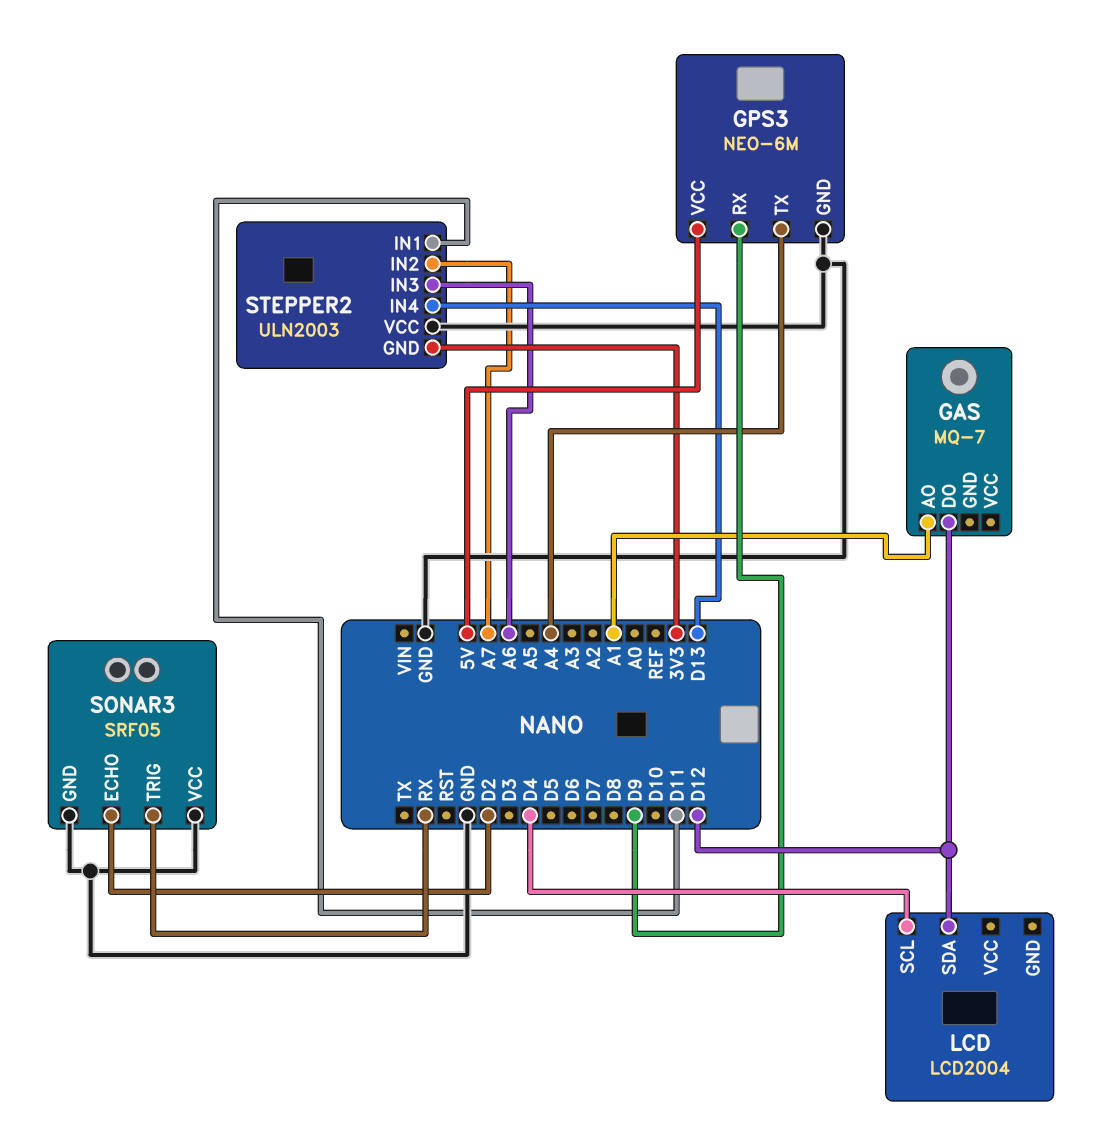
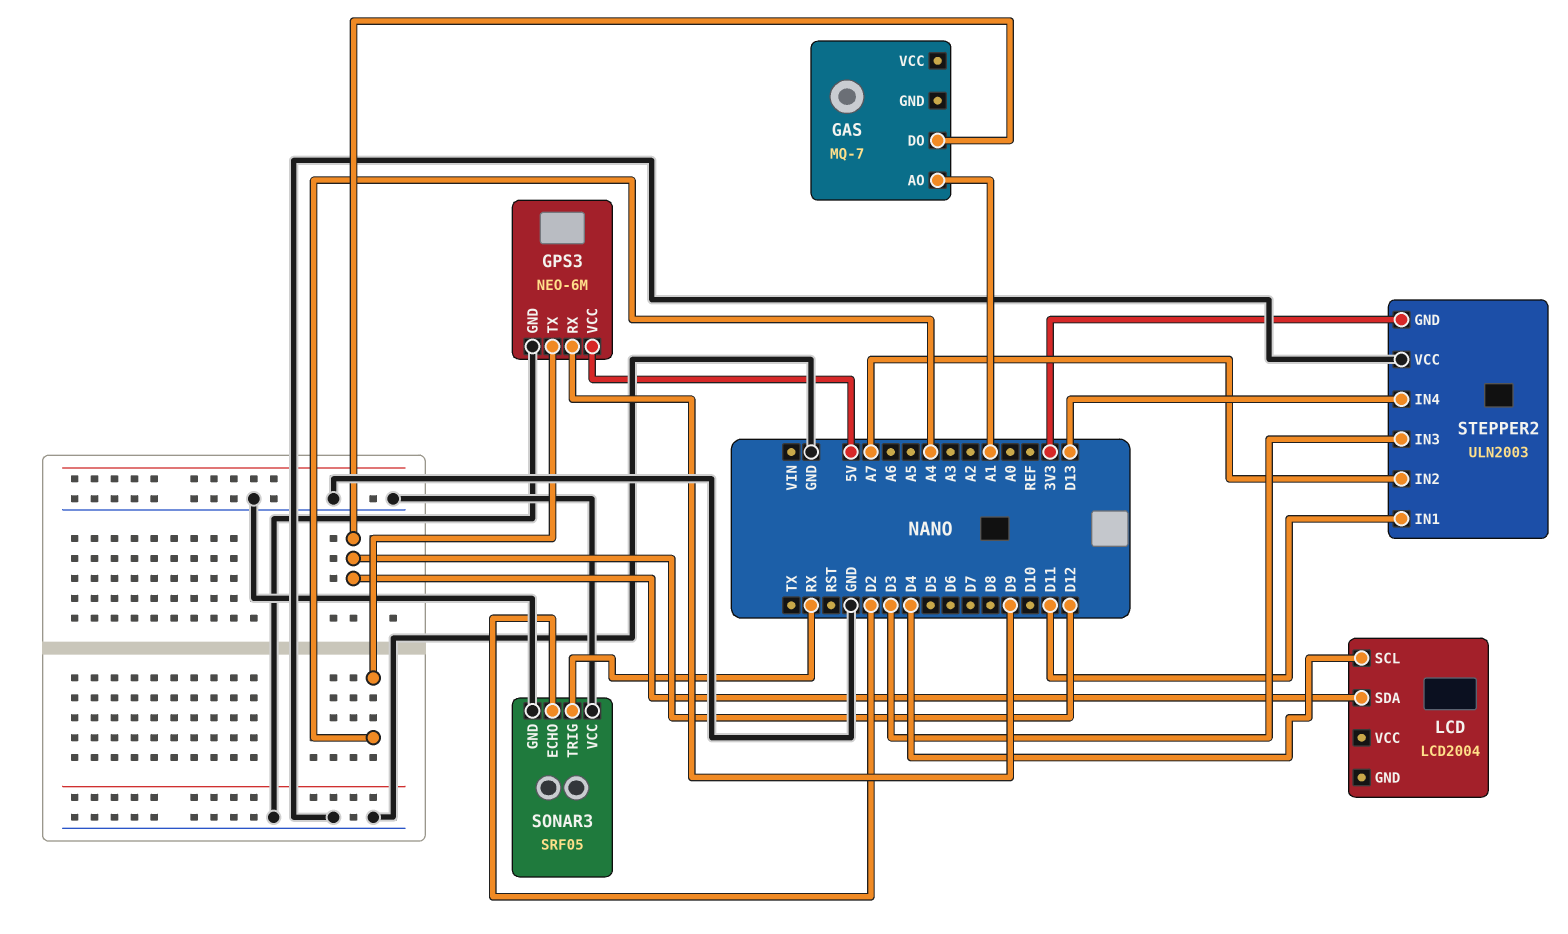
STEPPER2 pin IN3: A6 -> D3

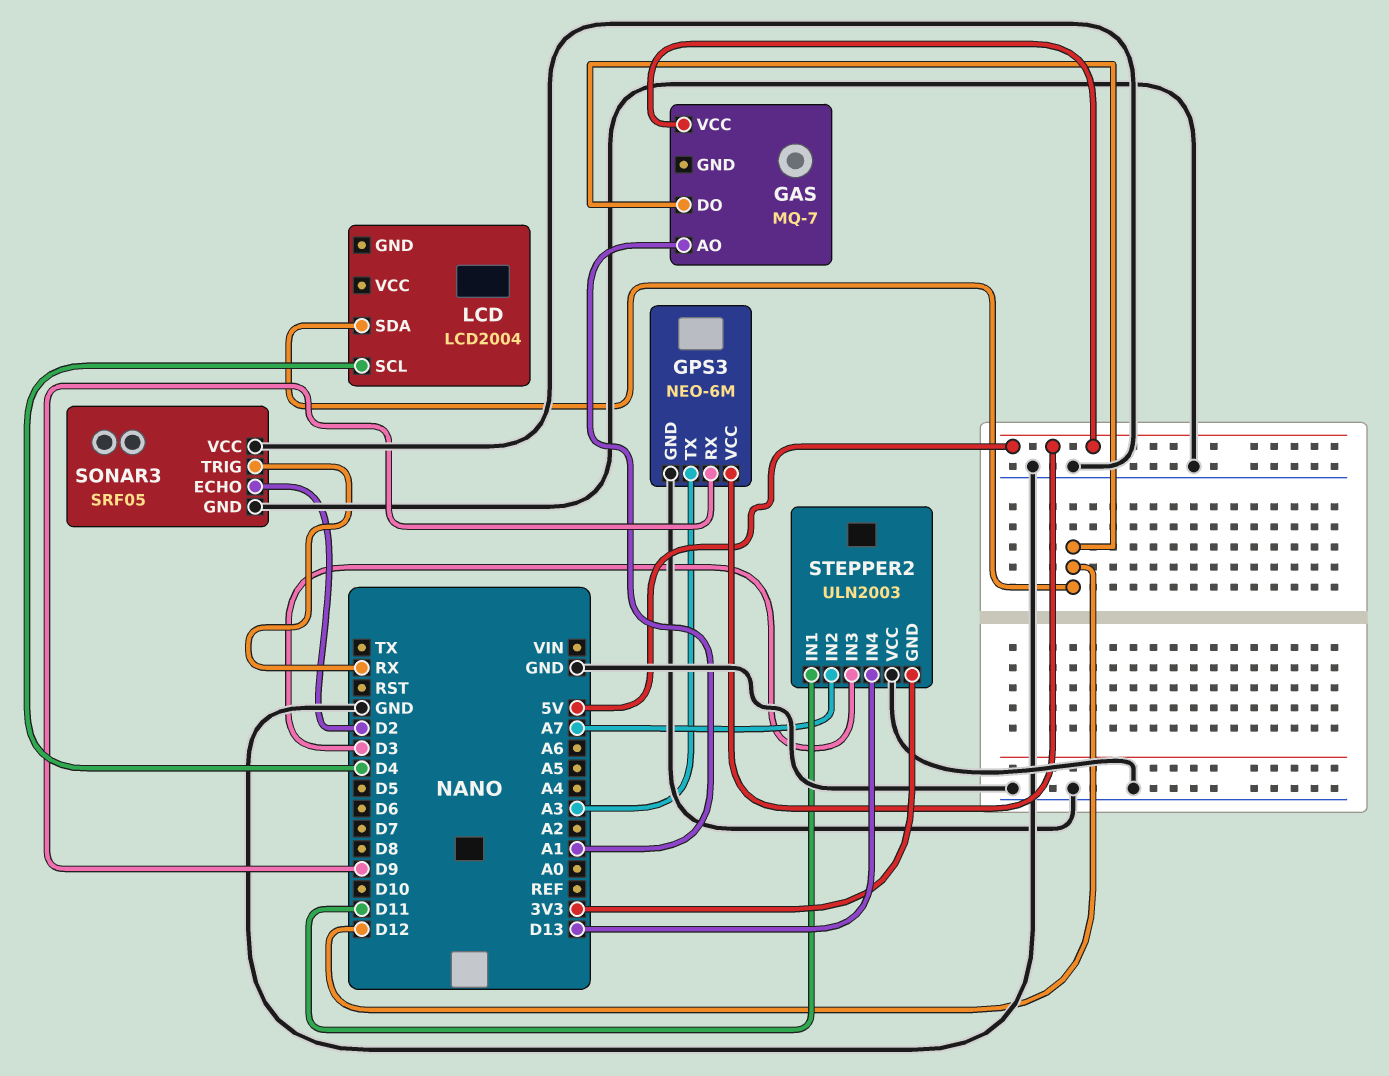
GAS pin VCC: none -> 5V
GPS3 pin TX: A4 -> A3

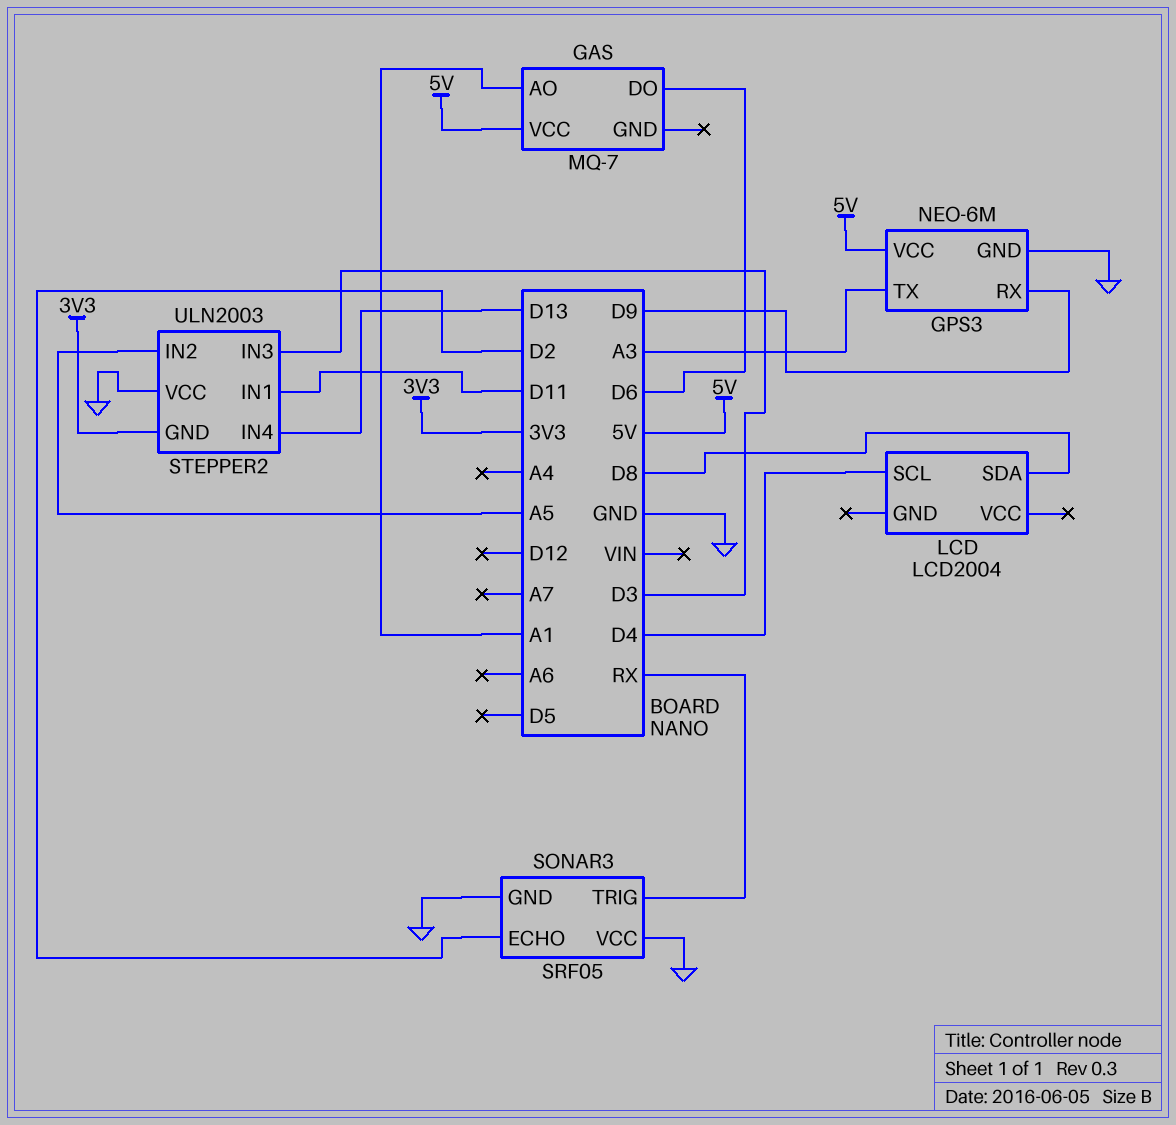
GAS pin DO: D12 -> D6
LCD pin SDA: D12 -> D8
STEPPER2 pin IN2: A7 -> A5

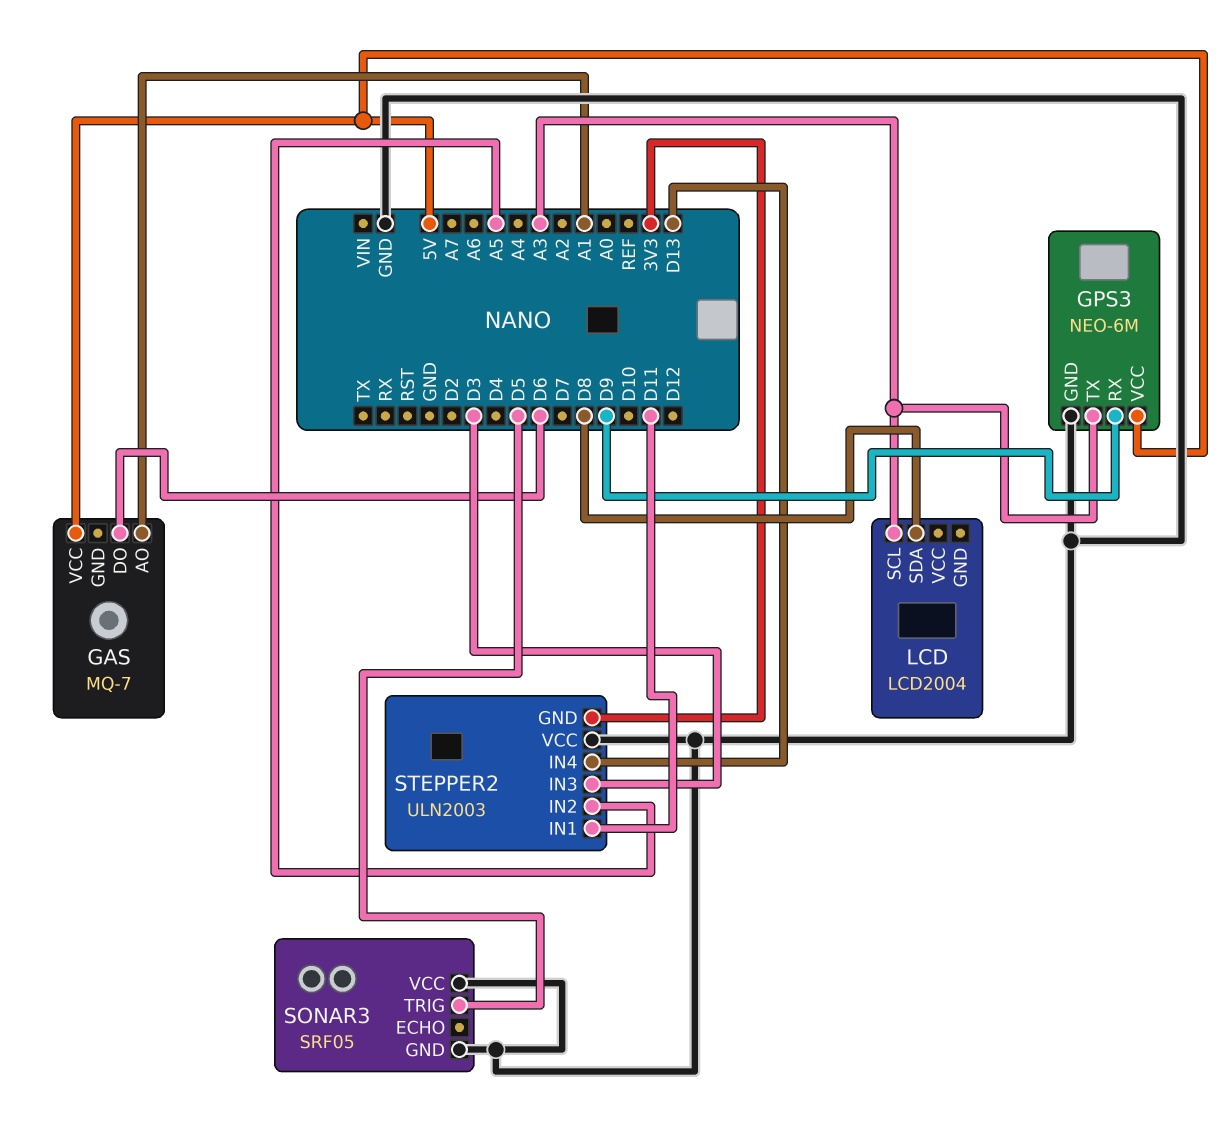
LCD pin SCL: D4 -> A3
SONAR3 pin ECHO: D2 -> none
SONAR3 pin TRIG: RX -> D5

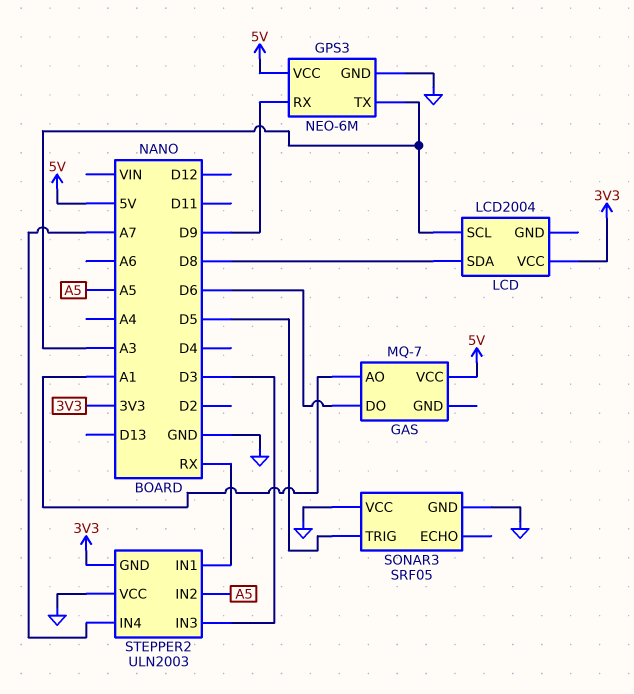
LCD pin VCC: none -> 3V3
STEPPER2 pin IN1: D11 -> RX
STEPPER2 pin IN4: D13 -> A7

